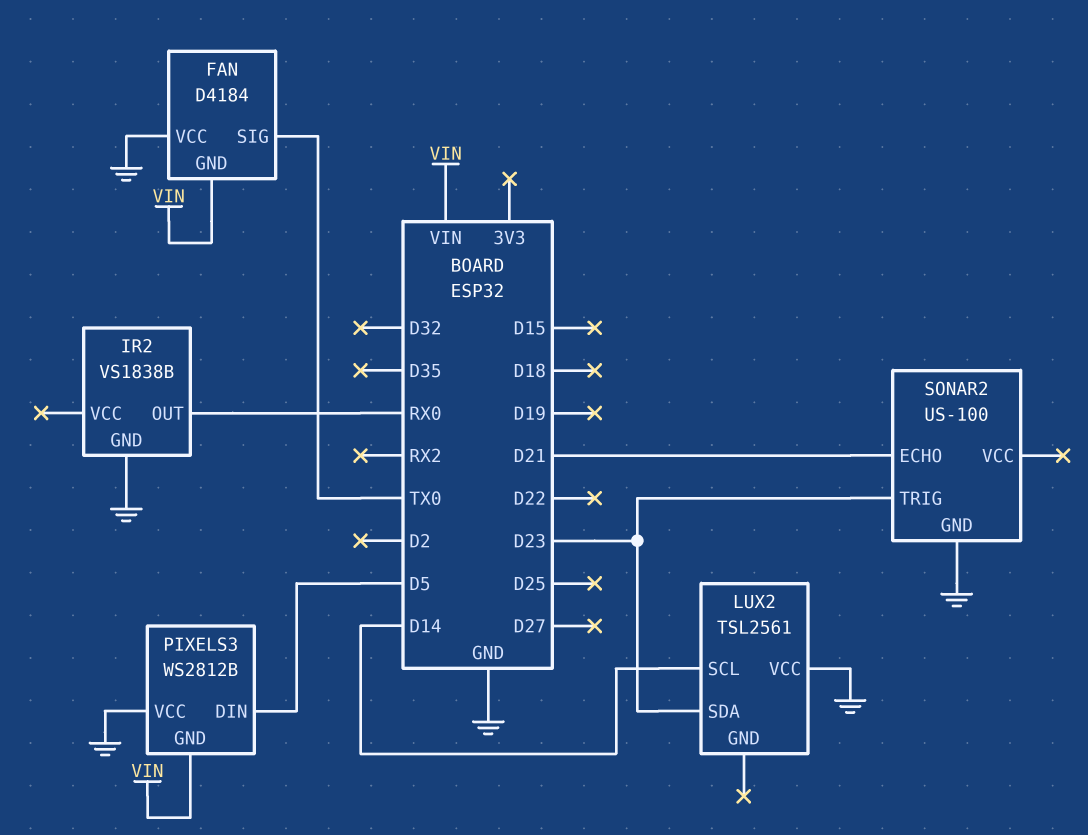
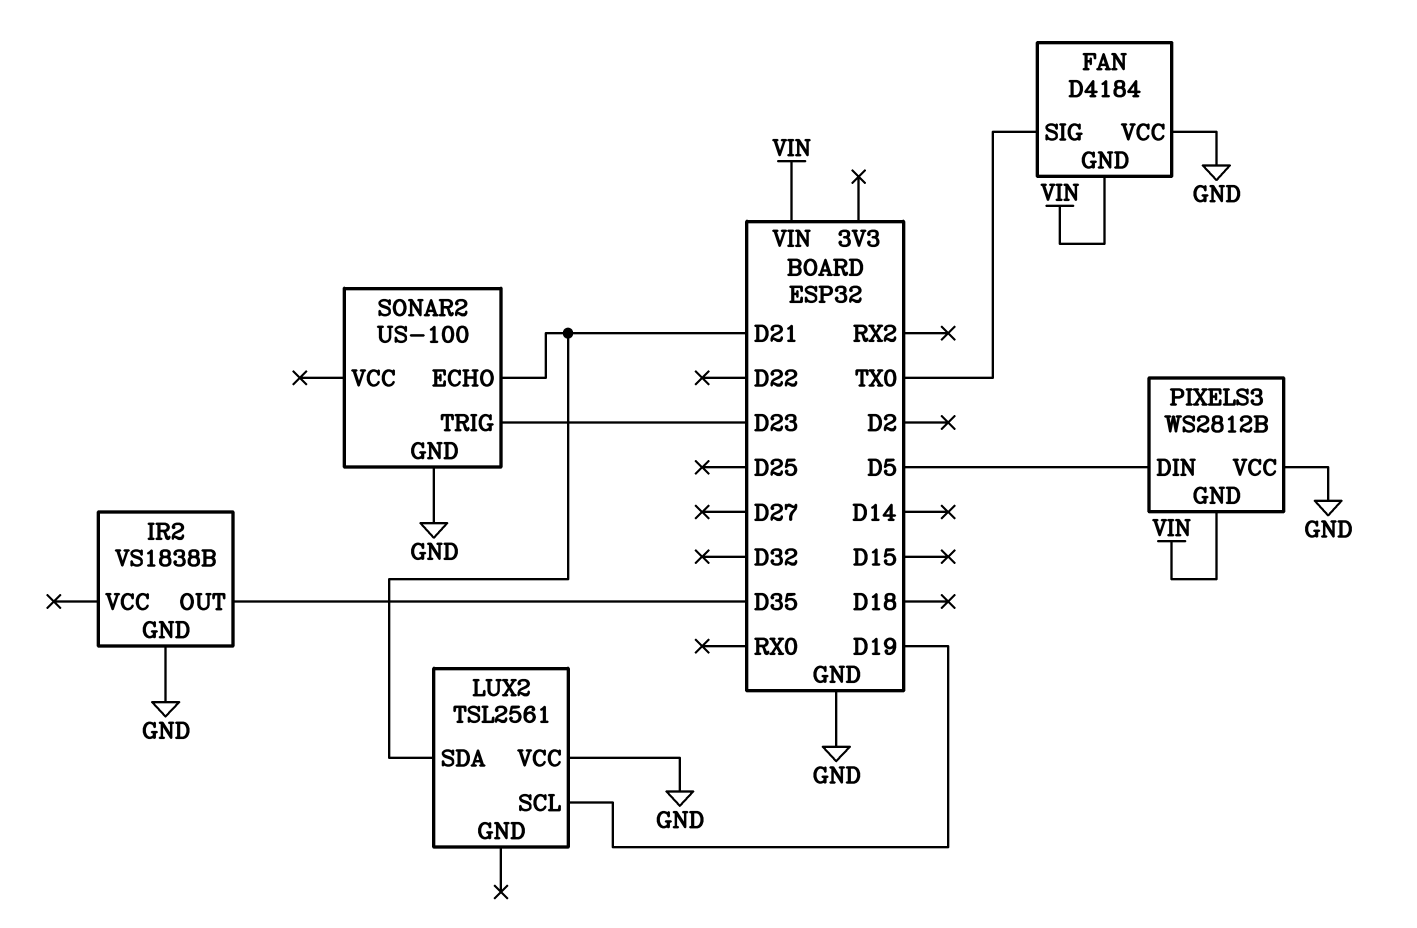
IR2 pin OUT: RX0 -> D35
LUX2 pin SCL: D14 -> D19
LUX2 pin SDA: D23 -> D21

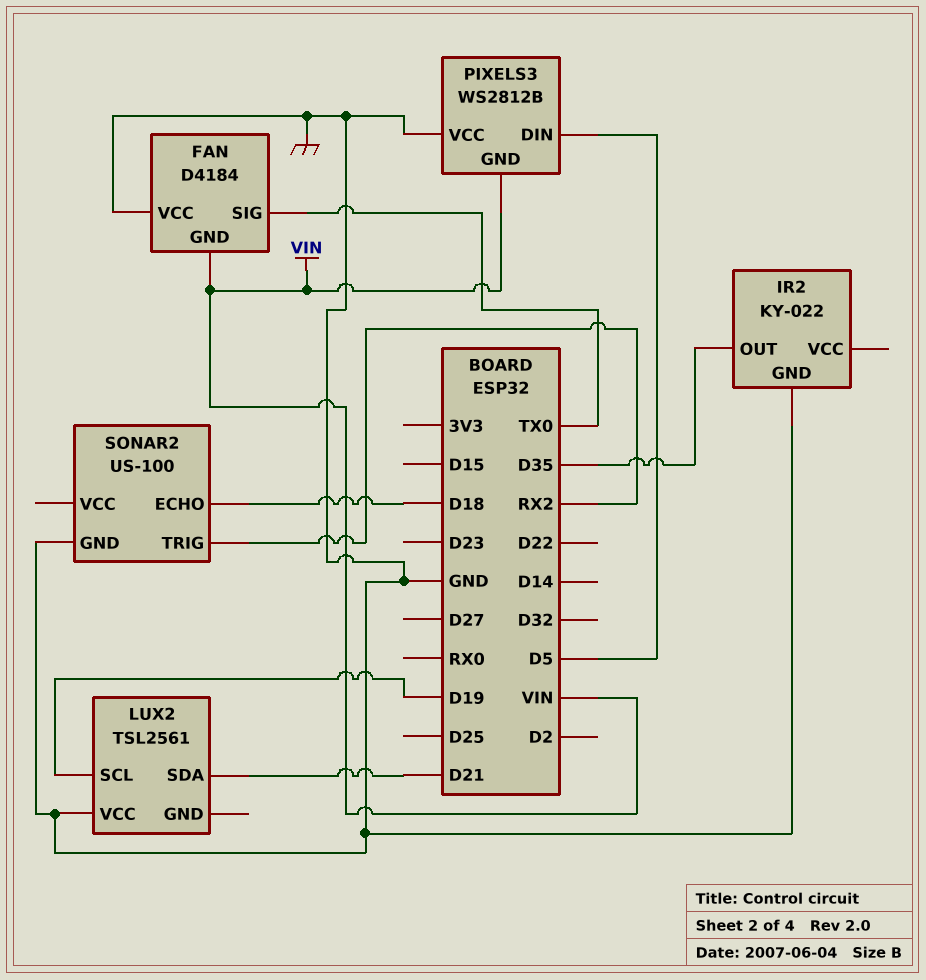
IR2: VS1838B -> KY-022
SONAR2 pin ECHO: D21 -> D18
SONAR2 pin TRIG: D23 -> RX2

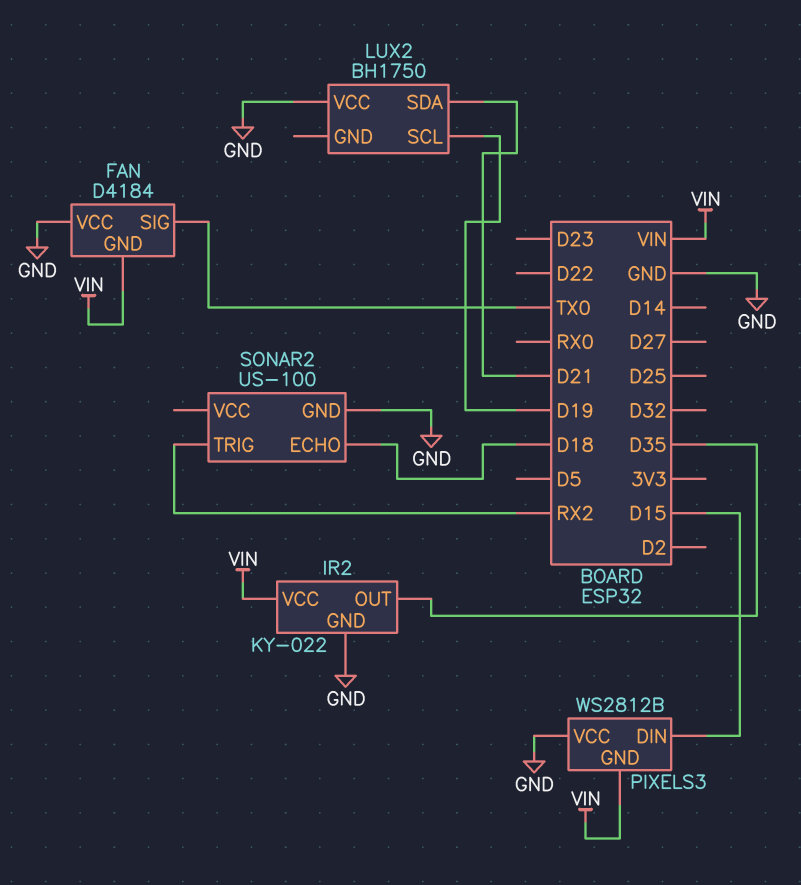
IR2 pin VCC: none -> VIN
LUX2: TSL2561 -> BH1750
PIXELS3 pin DIN: D5 -> D15

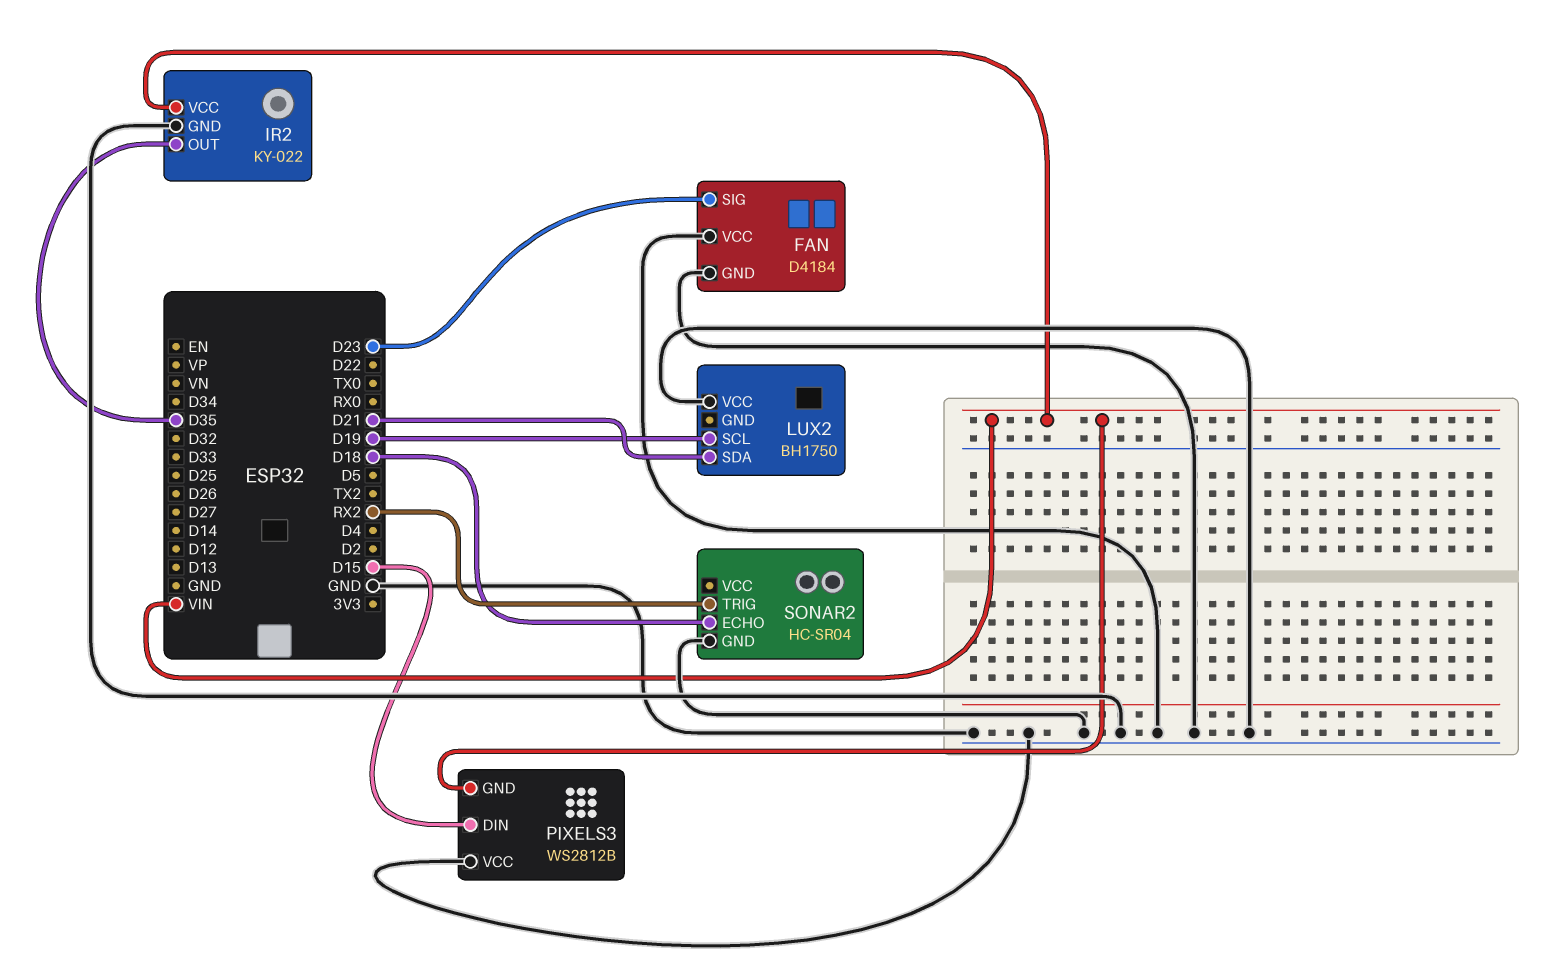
FAN pin GND: VIN -> GND
FAN pin SIG: TX0 -> D23
SONAR2: US-100 -> HC-SR04

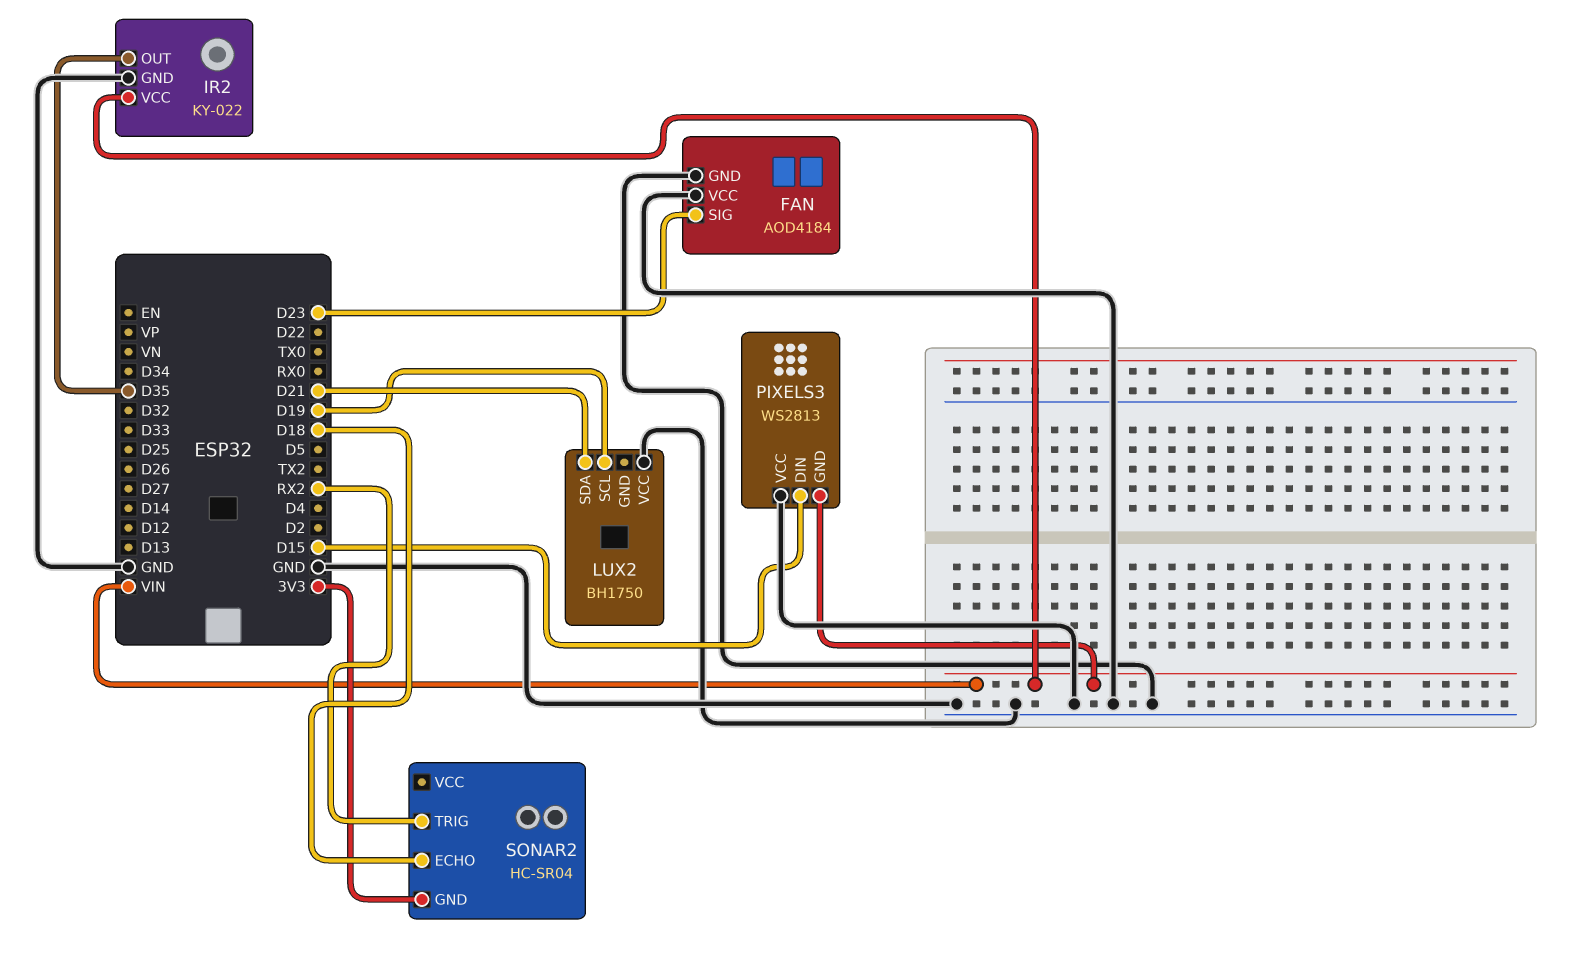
FAN: D4184 -> AOD4184
PIXELS3: WS2812B -> WS2813
SONAR2 pin GND: GND -> 3V3

